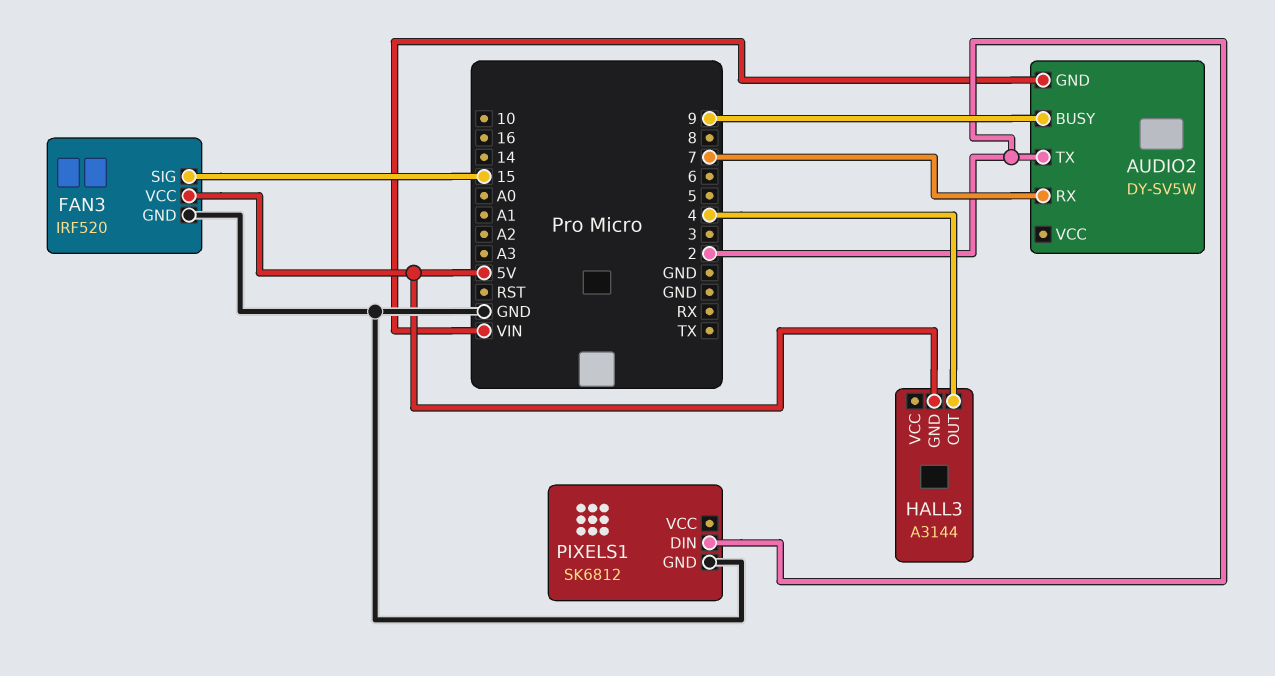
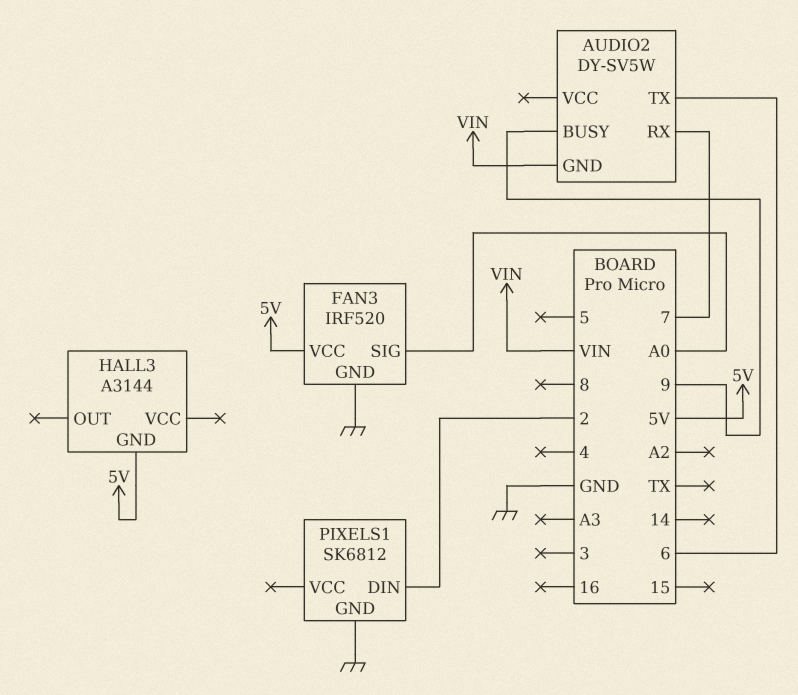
AUDIO2 pin TX: 2 -> 6
FAN3 pin SIG: 15 -> A0
HALL3 pin OUT: 4 -> none

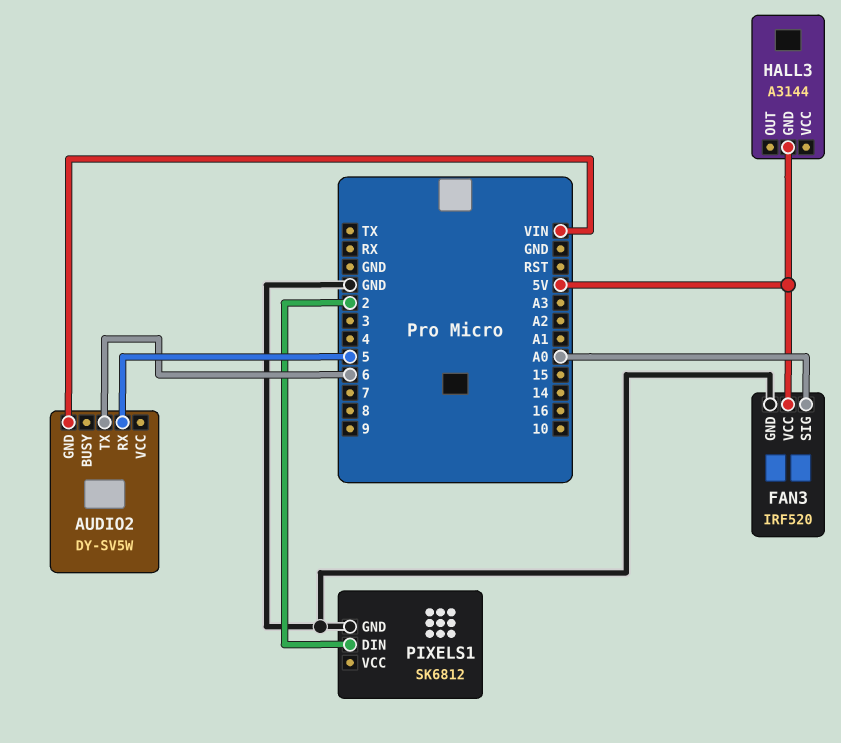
AUDIO2 pin BUSY: 9 -> none
AUDIO2 pin RX: 7 -> 5

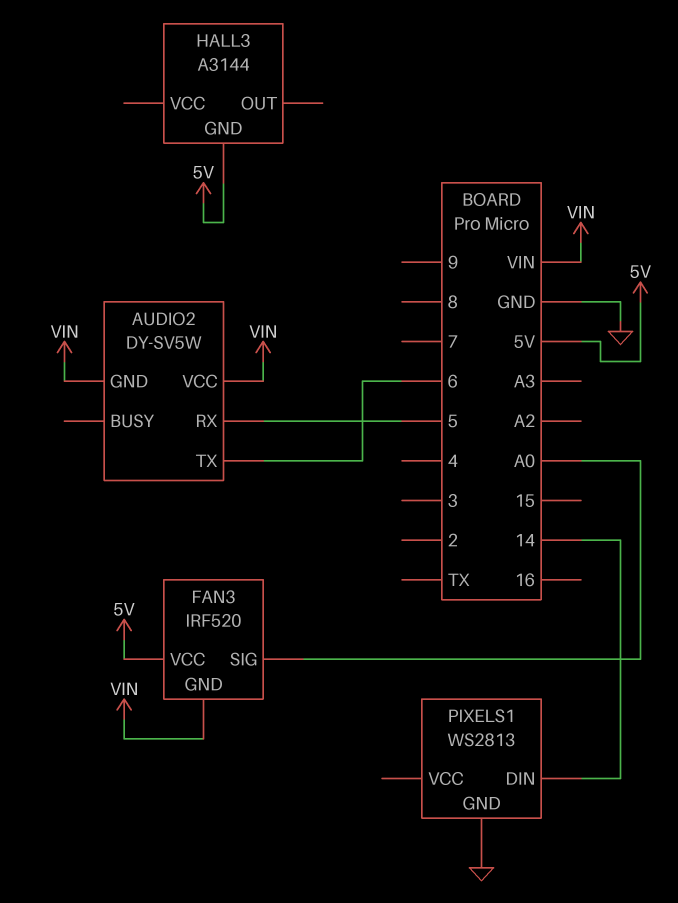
AUDIO2 pin VCC: none -> VIN
FAN3 pin GND: GND -> VIN
PIXELS1: SK6812 -> WS2813
PIXELS1 pin DIN: 2 -> 14

